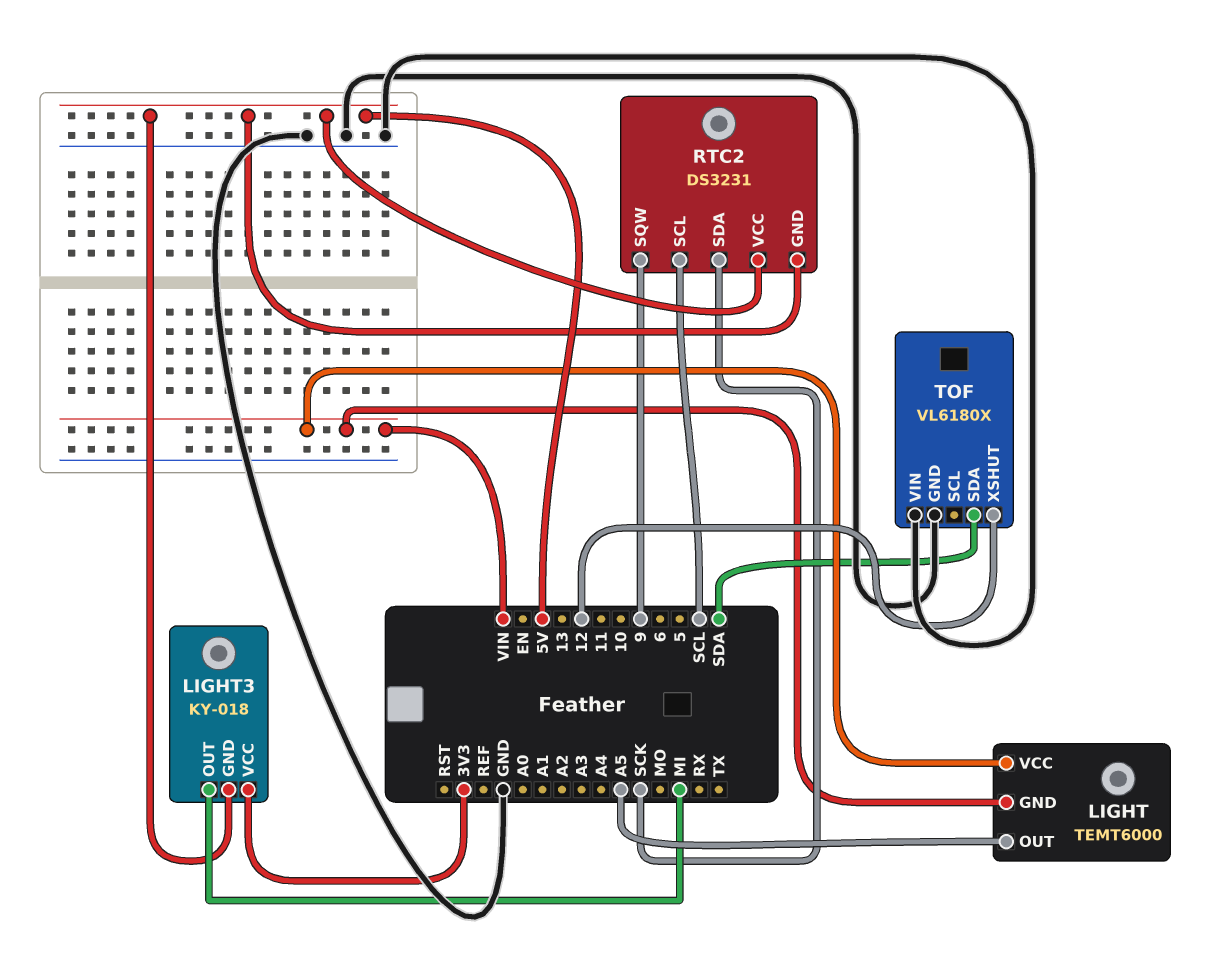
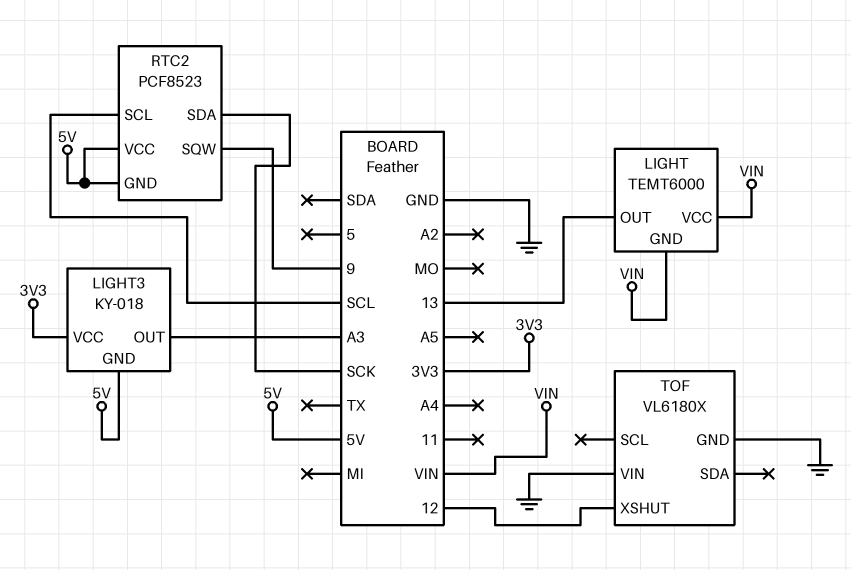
LIGHT pin OUT: A5 -> 13
LIGHT3 pin OUT: MI -> A3
RTC2: DS3231 -> PCF8523
TOF pin SDA: SDA -> none

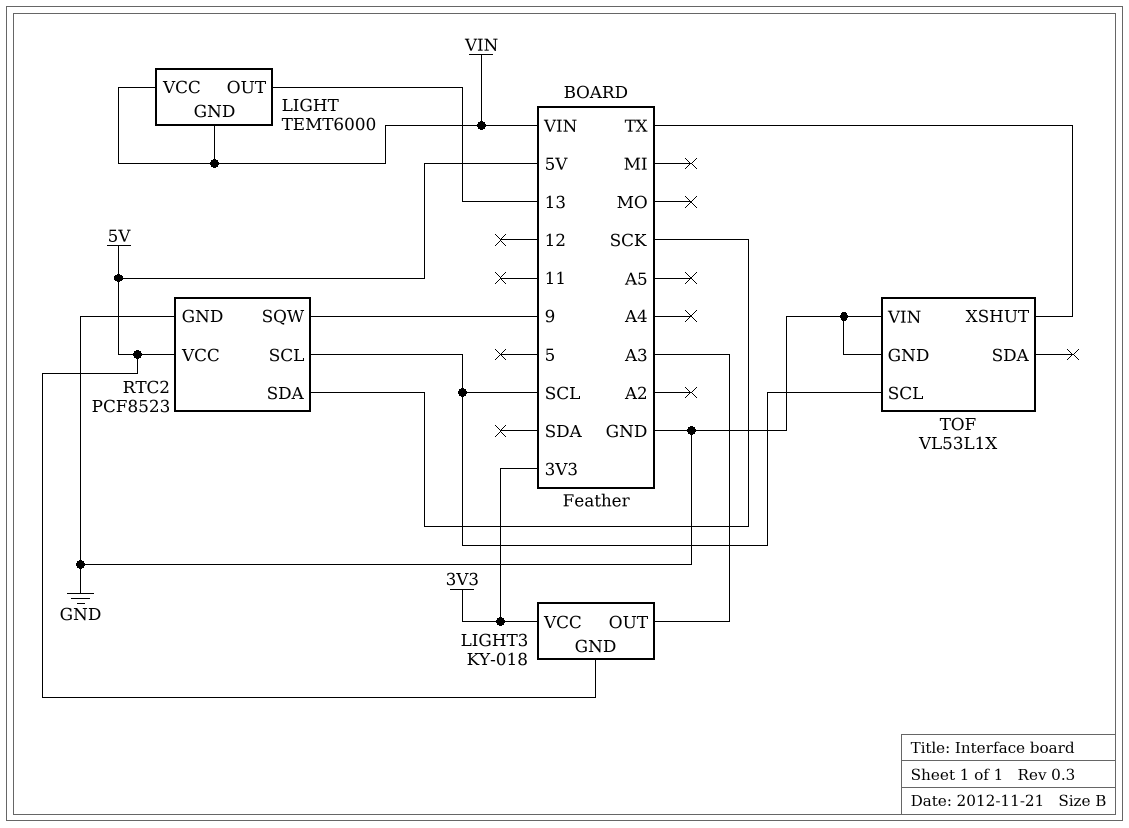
RTC2 pin GND: 5V -> GND
TOF: VL6180X -> VL53L1X
TOF pin SCL: none -> SCL
TOF pin XSHUT: 12 -> TX

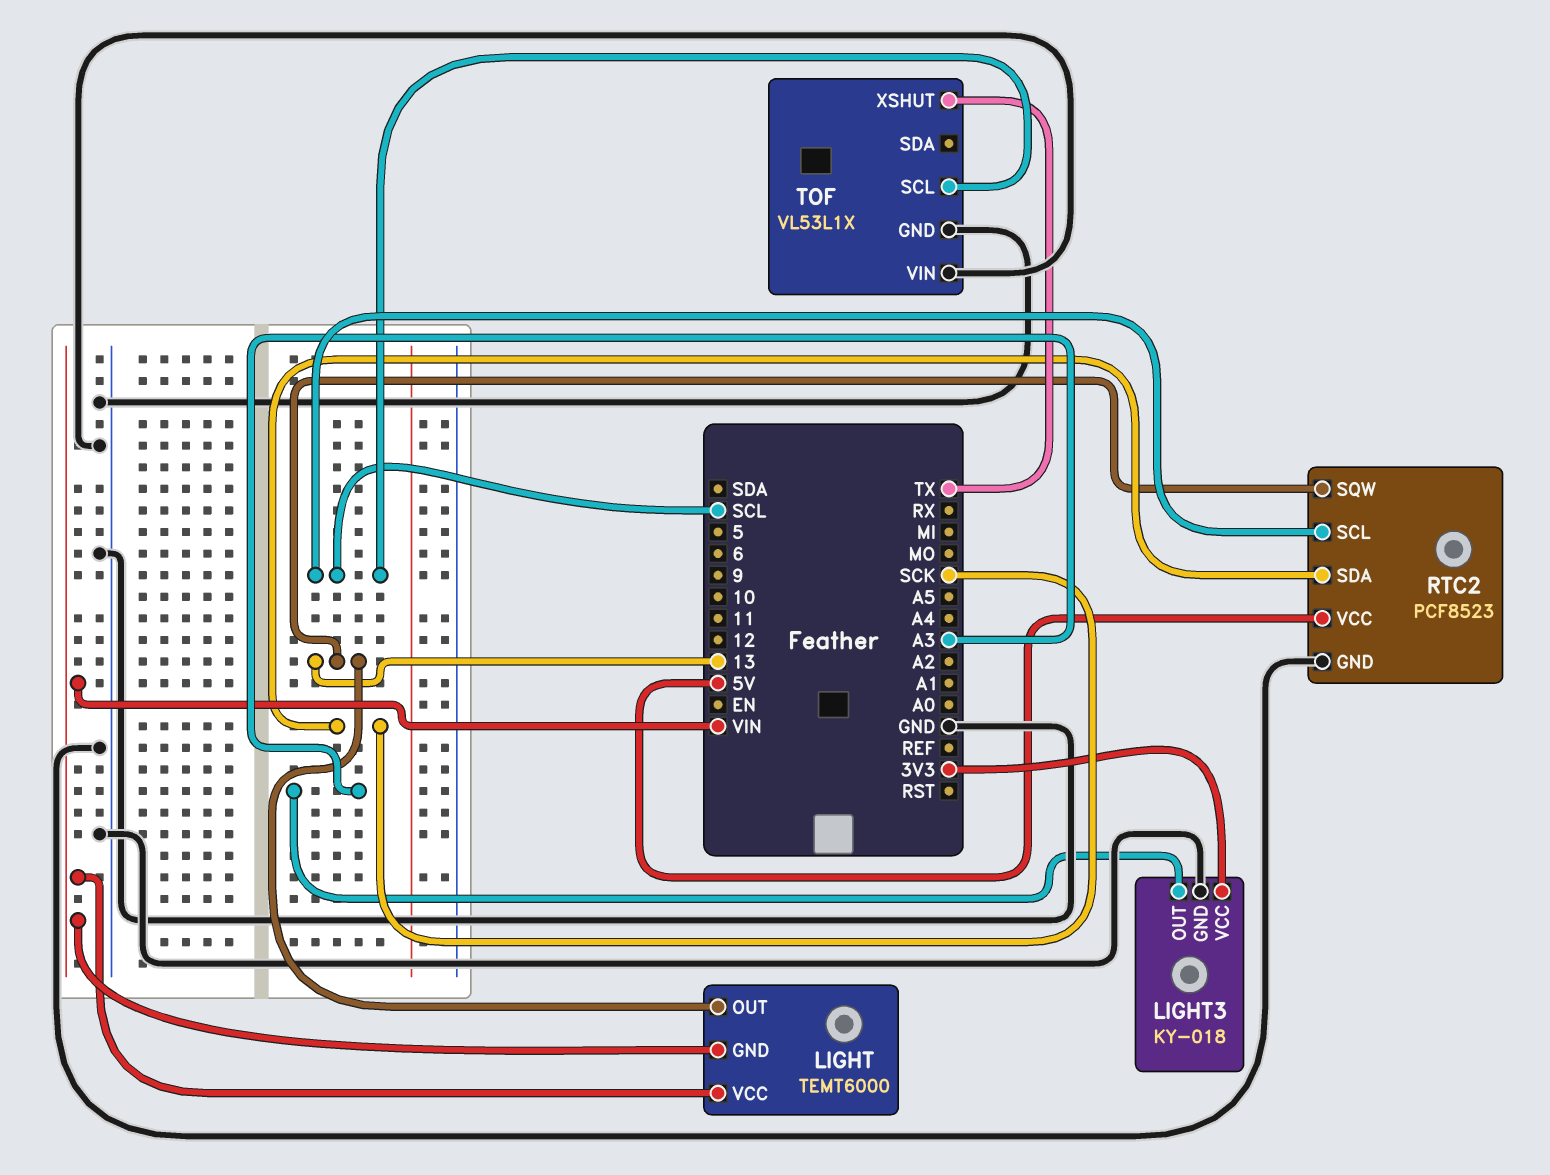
LIGHT3 pin GND: 5V -> GND
RTC2 pin SQW: 9 -> 13

